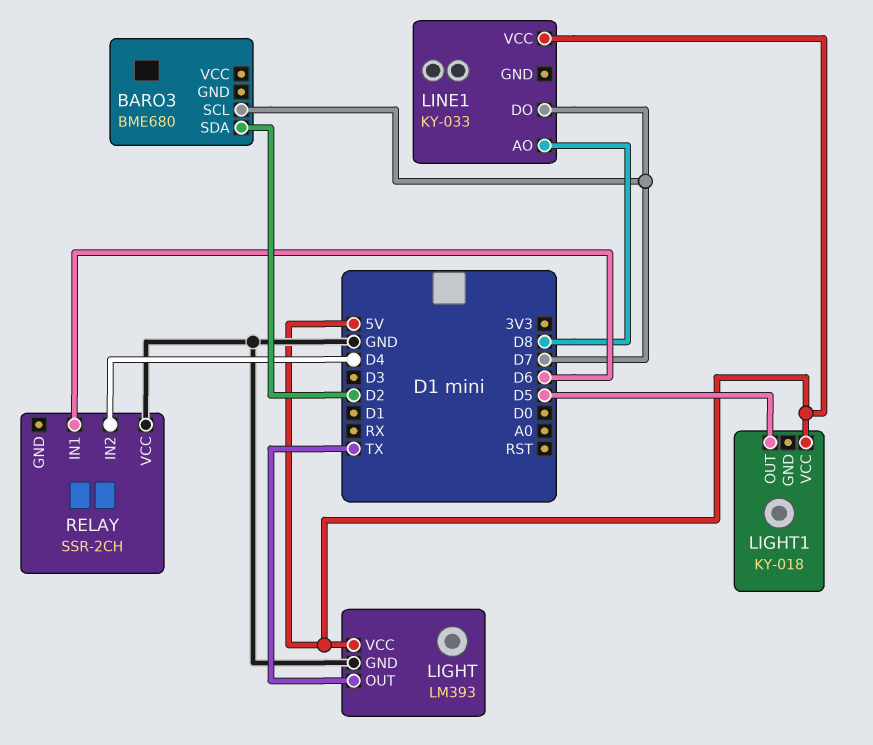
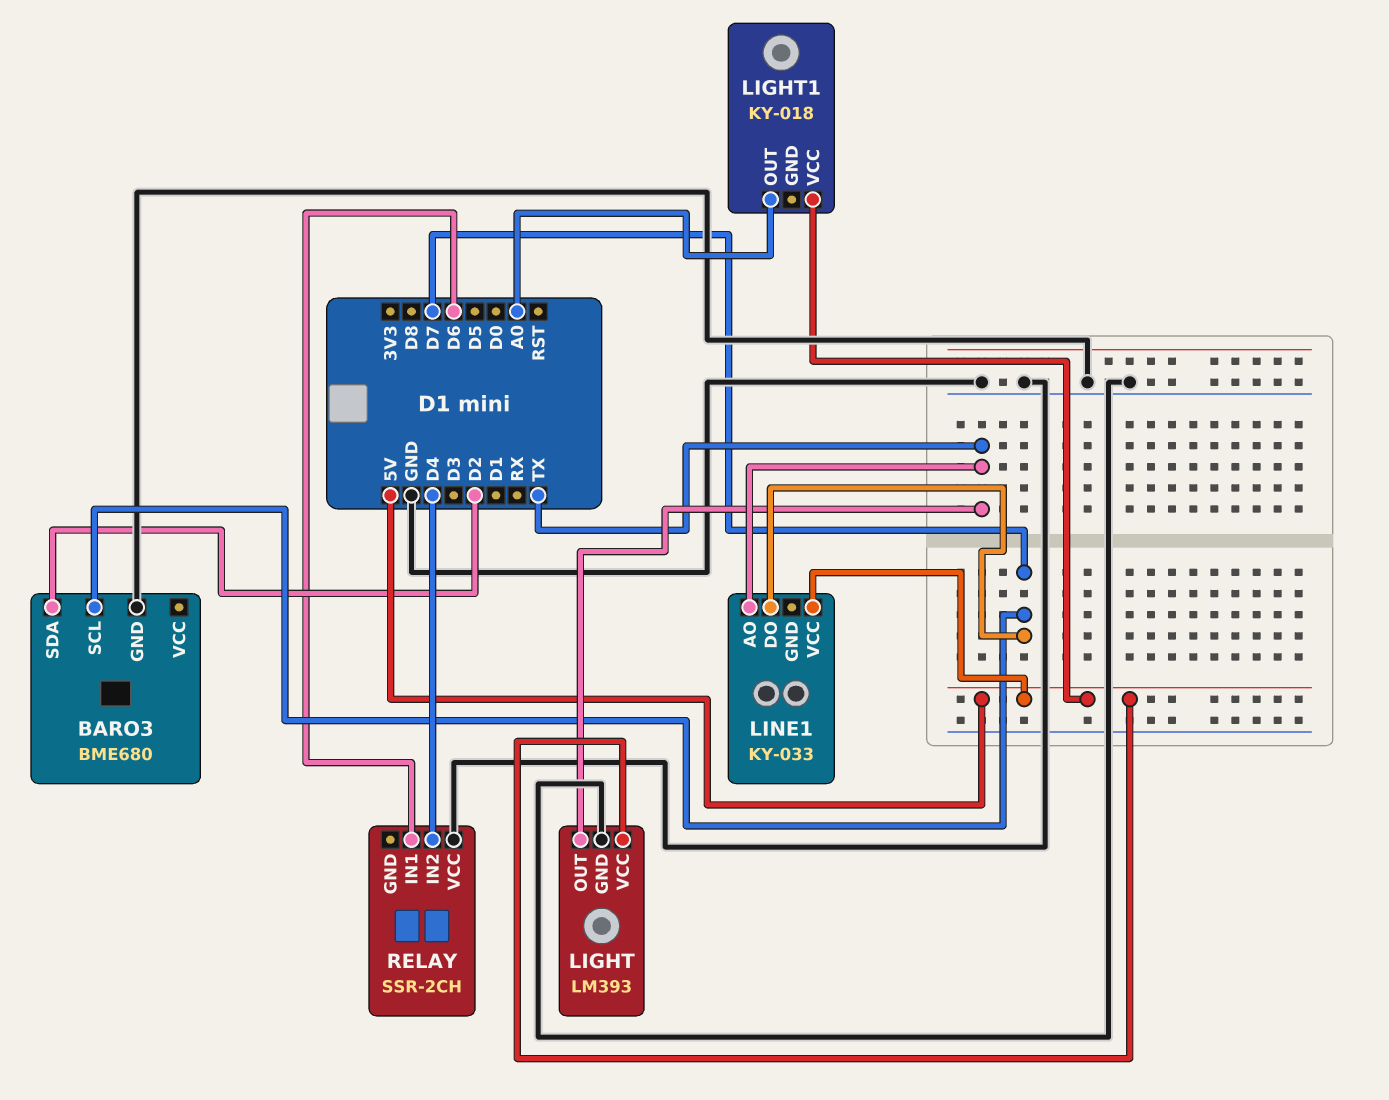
BARO3 pin GND: none -> GND
LIGHT1 pin OUT: D5 -> A0
LINE1 pin AO: D8 -> TX

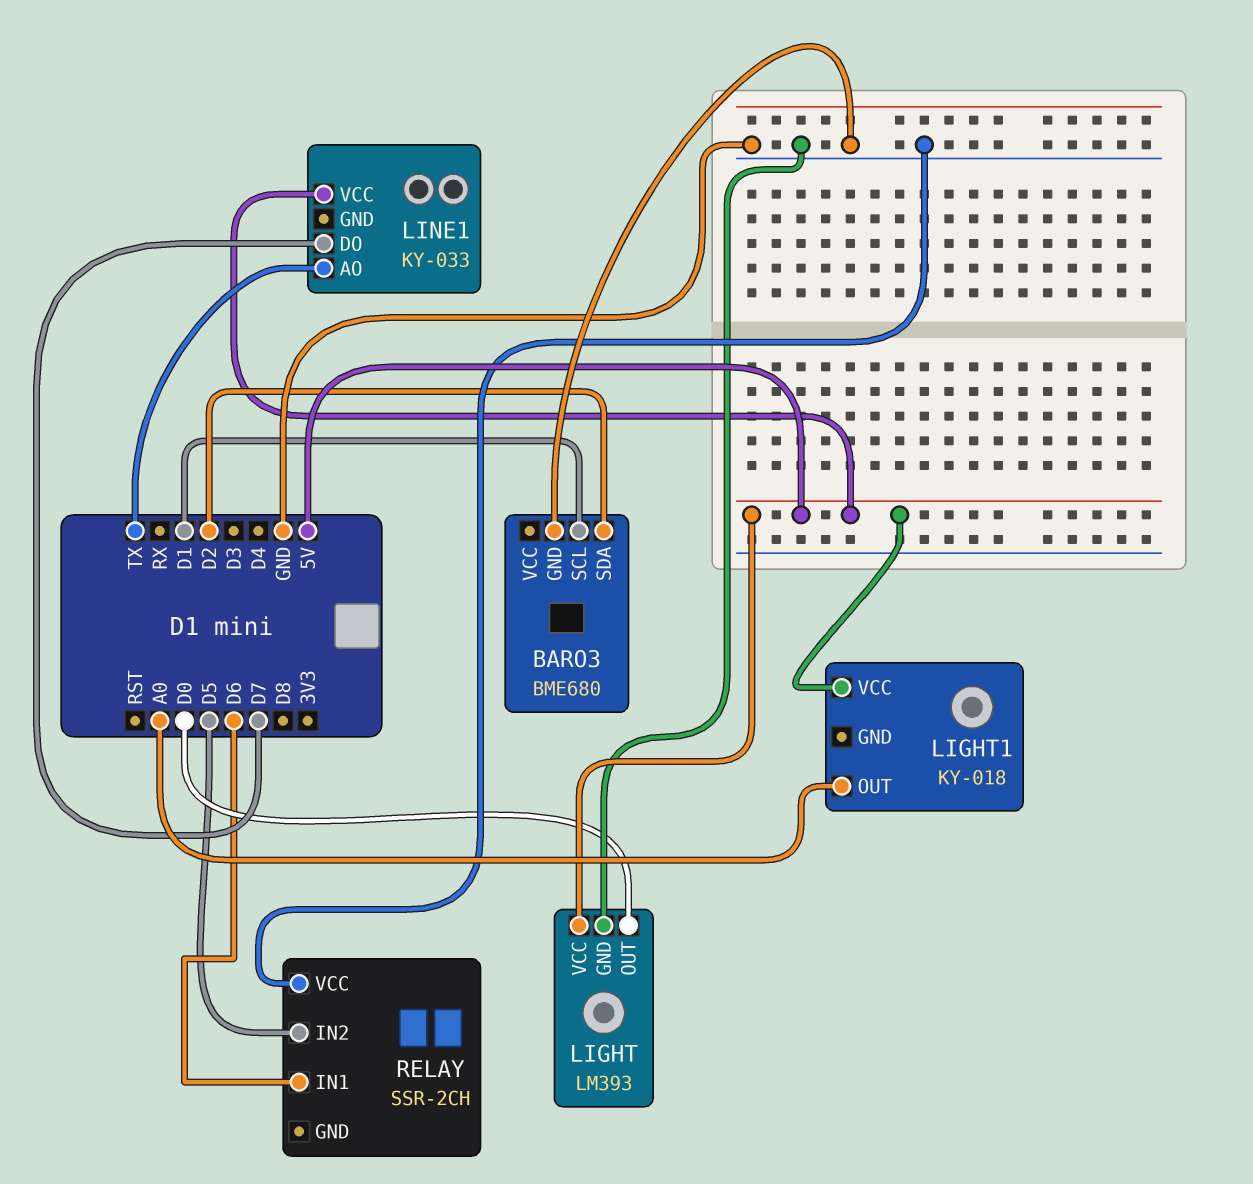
BARO3 pin SCL: D7 -> D1
LIGHT pin OUT: TX -> D0
RELAY pin IN2: D4 -> D5

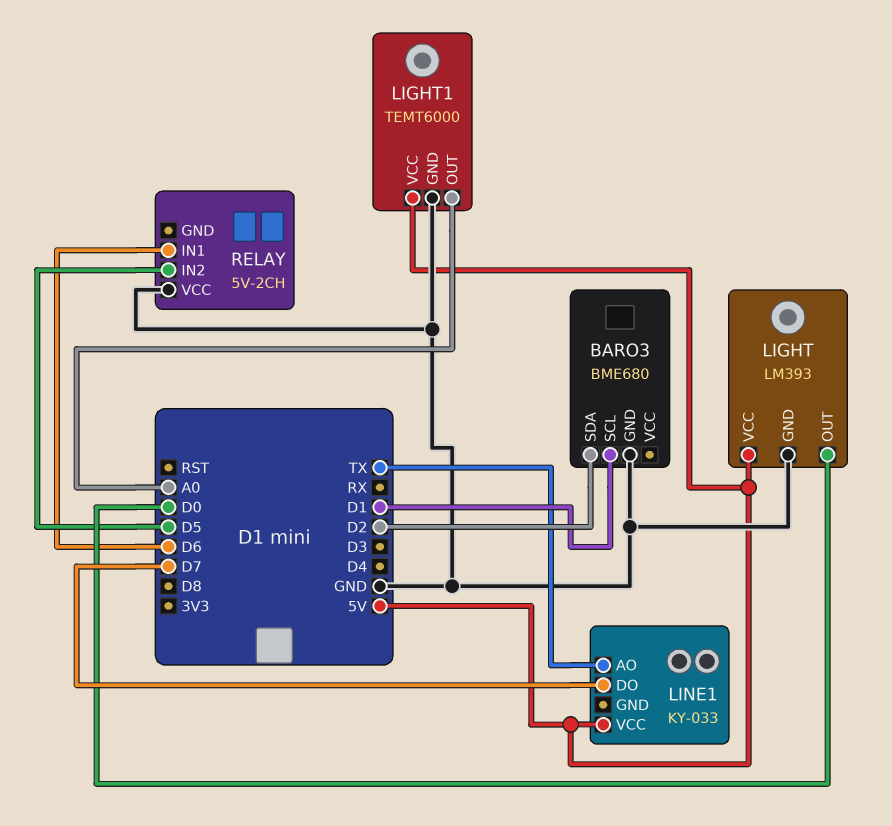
LIGHT1: KY-018 -> TEMT6000
LIGHT1 pin GND: none -> GND
RELAY: SSR-2CH -> 5V-2CH

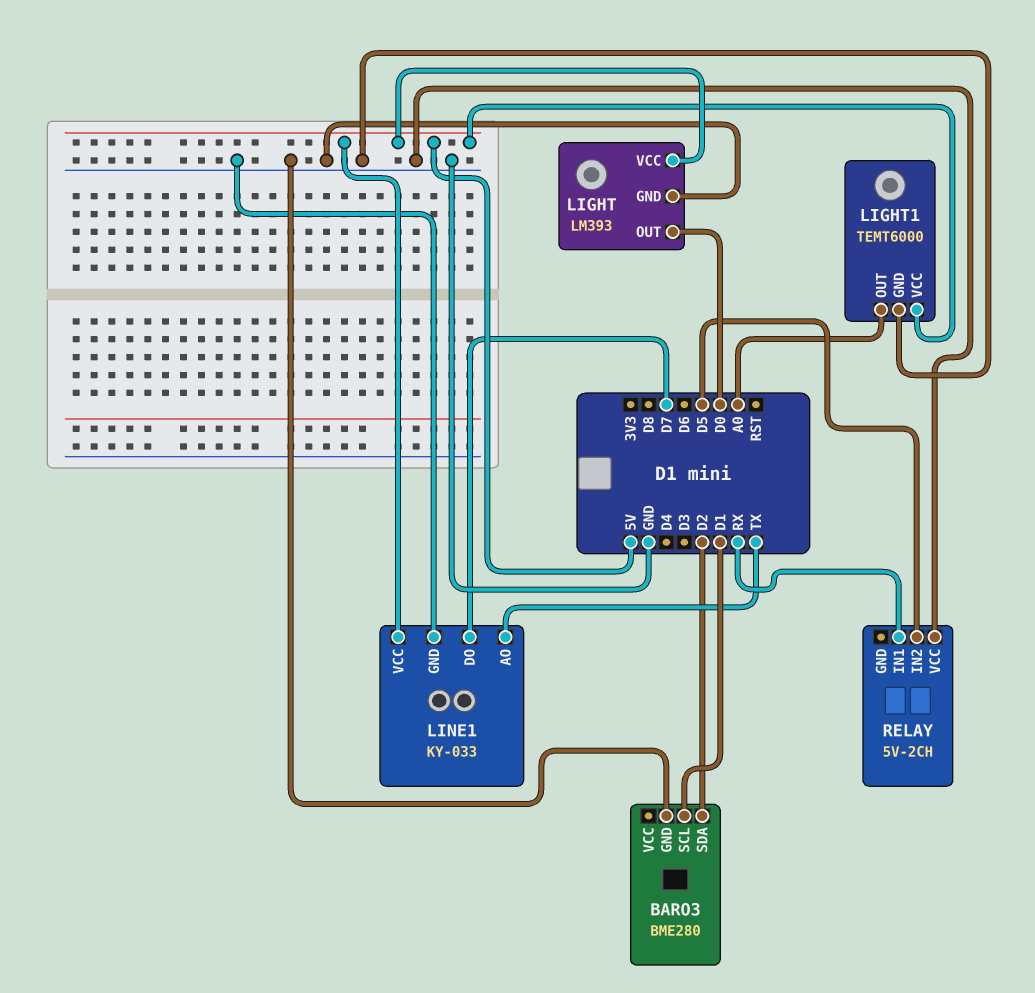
BARO3: BME680 -> BME280
LINE1 pin GND: none -> GND
RELAY pin IN1: D6 -> RX

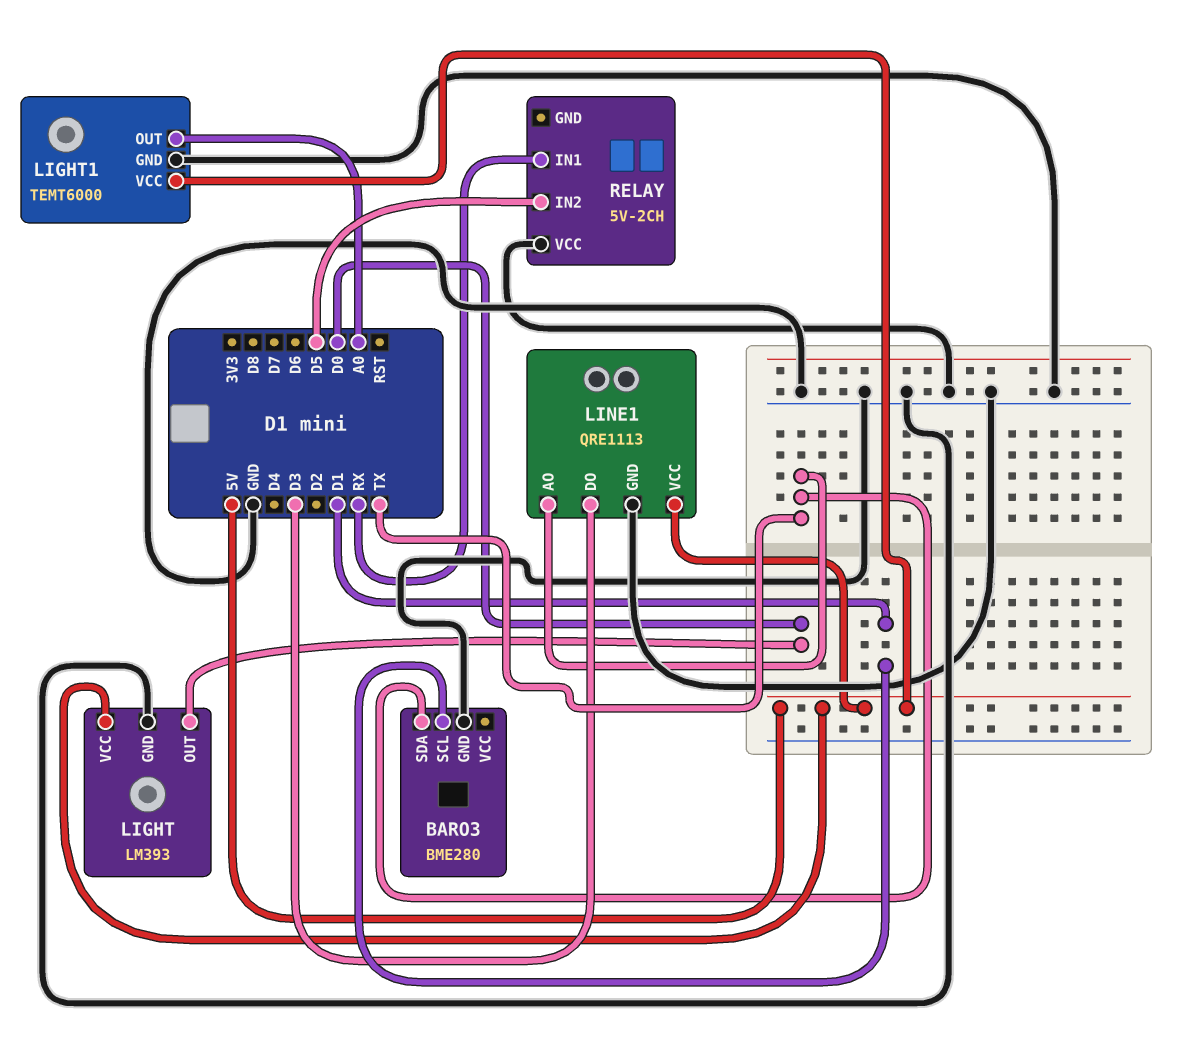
BARO3 pin SDA: D2 -> TX
LINE1: KY-033 -> QRE1113
LINE1 pin DO: D7 -> D3

